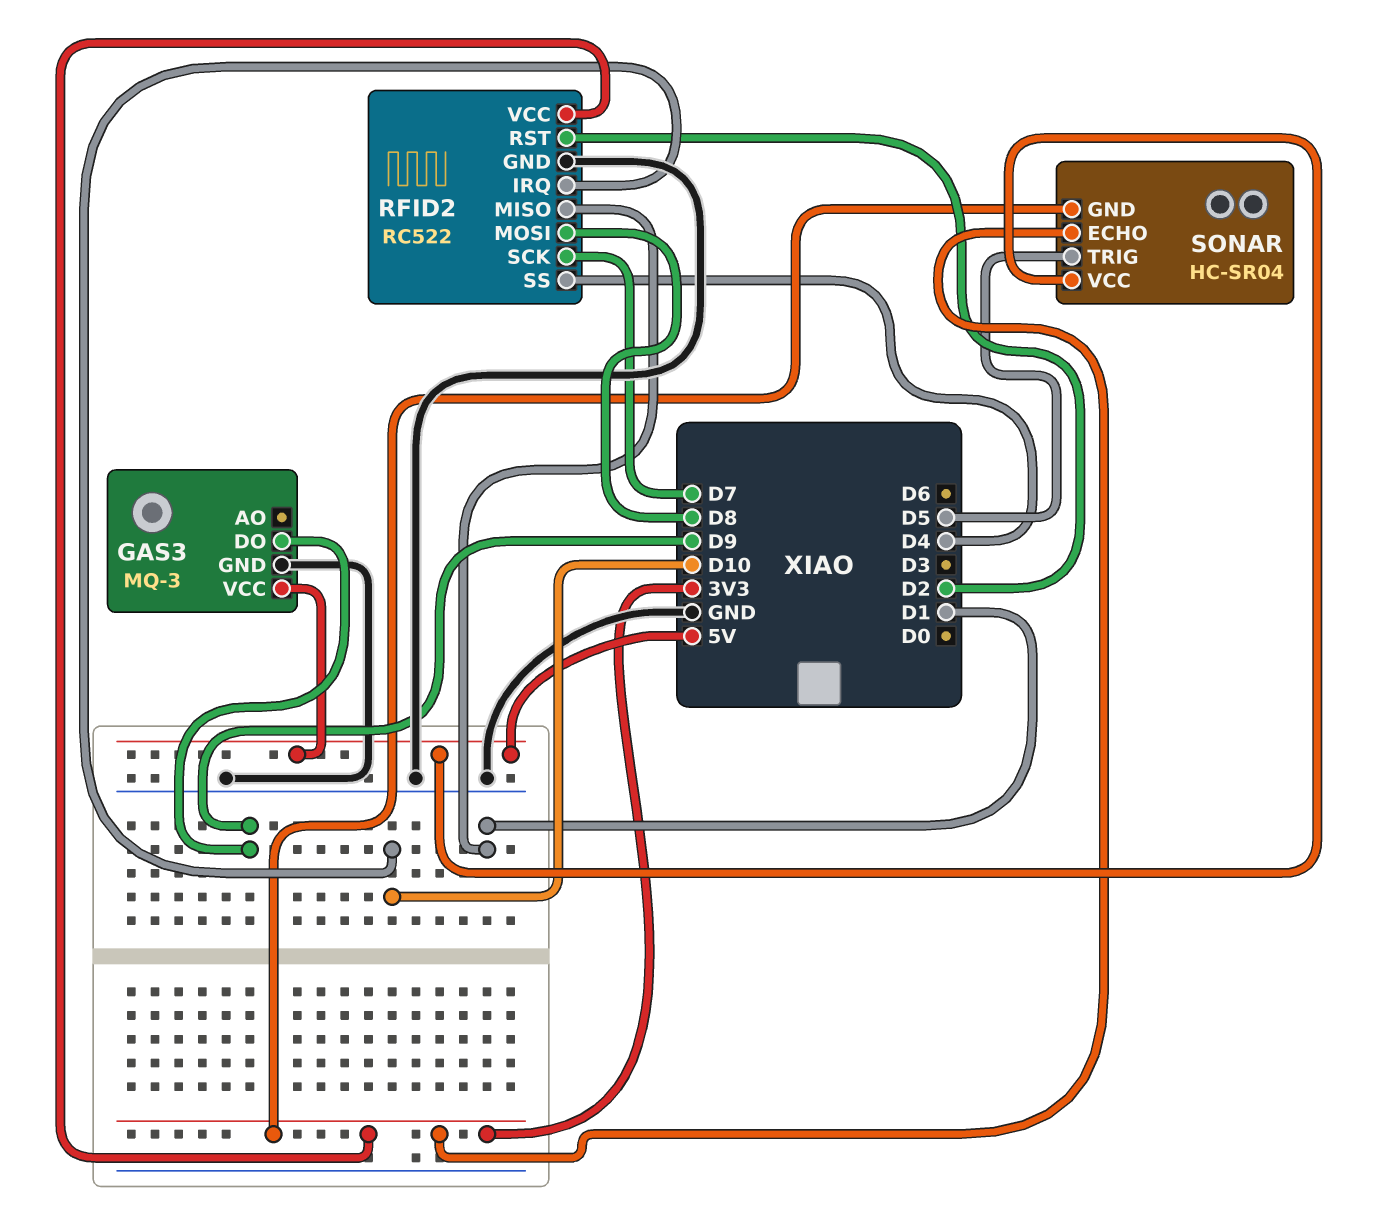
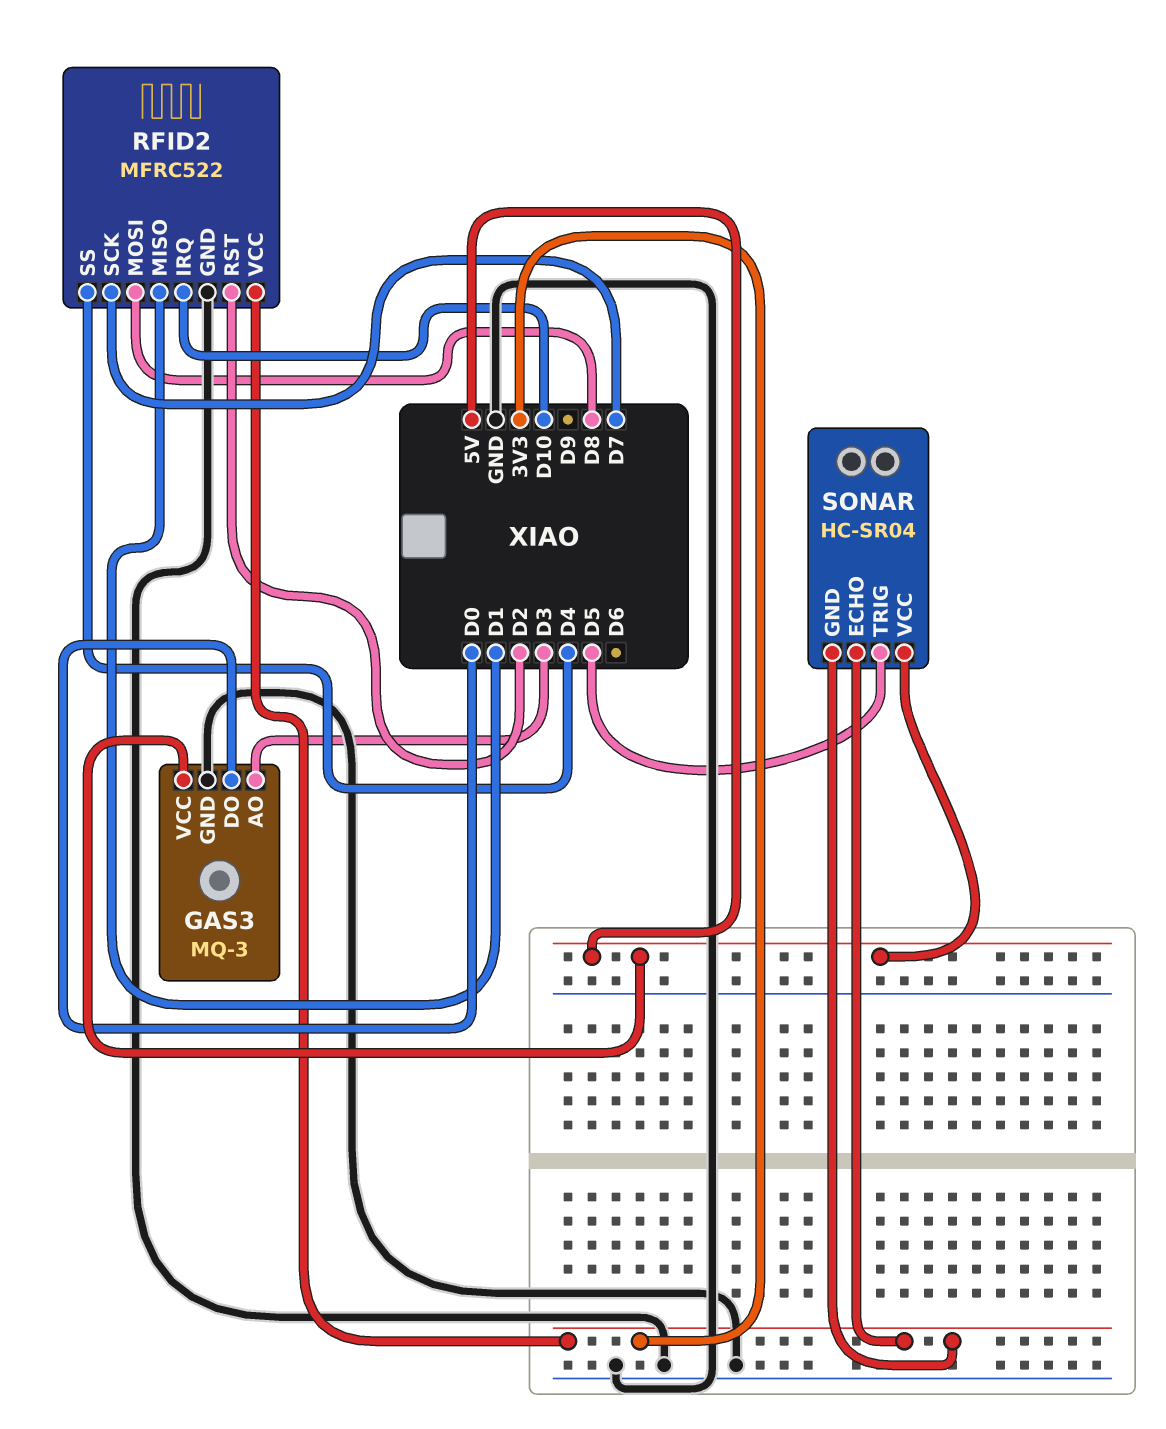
GAS3 pin AO: none -> D3
GAS3 pin DO: D9 -> D0
RFID2: RC522 -> MFRC522

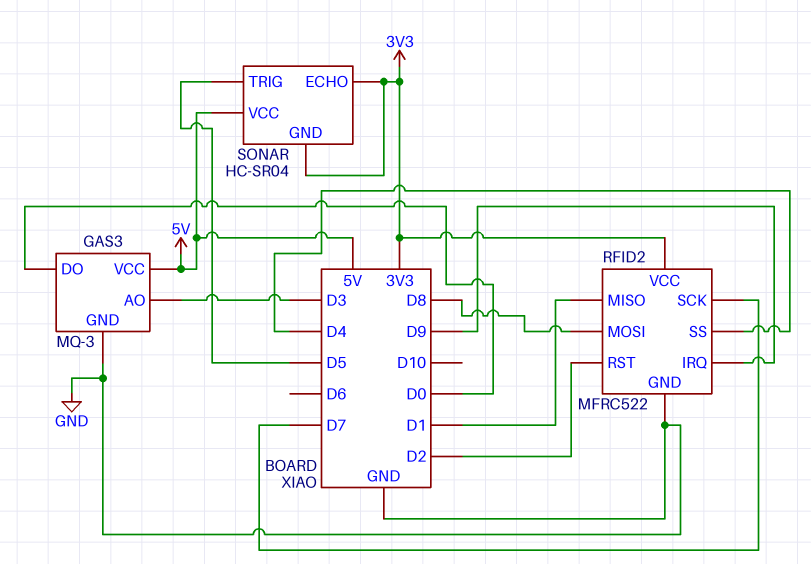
RFID2 pin IRQ: D10 -> D9

